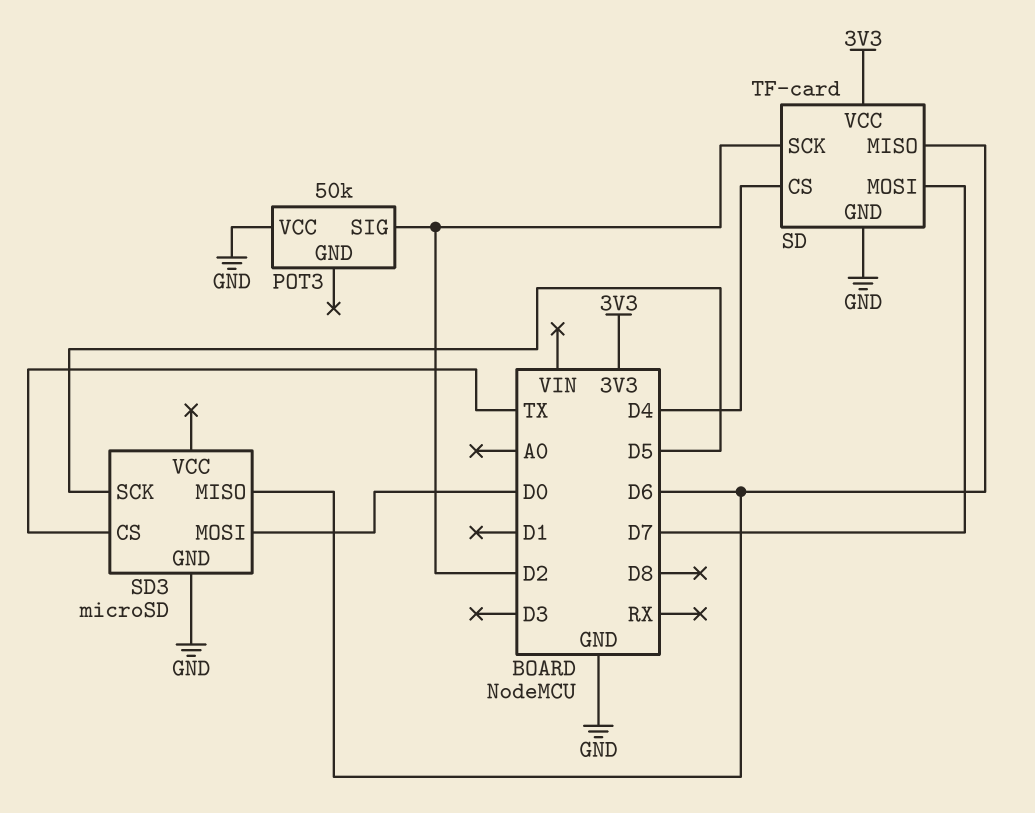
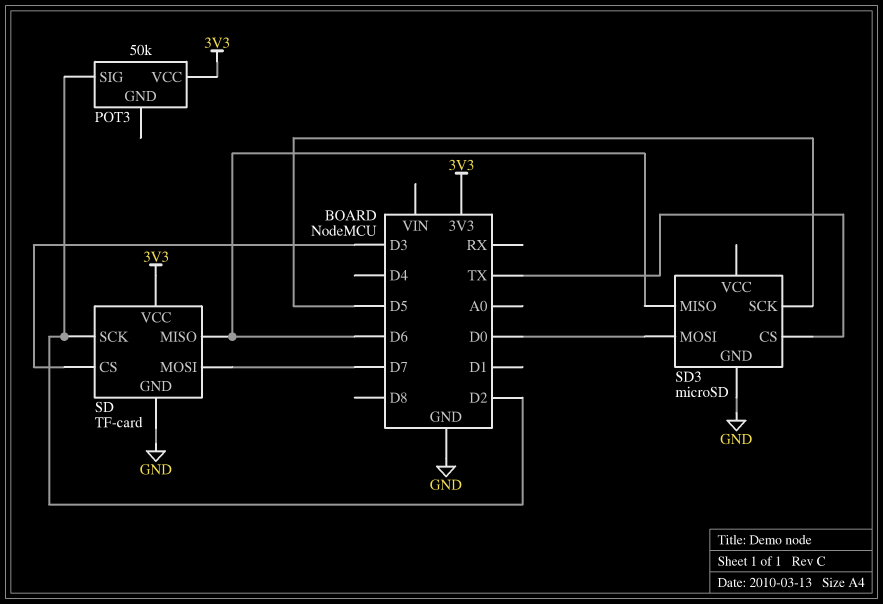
POT3 pin VCC: GND -> 3V3
SD pin CS: D4 -> D3

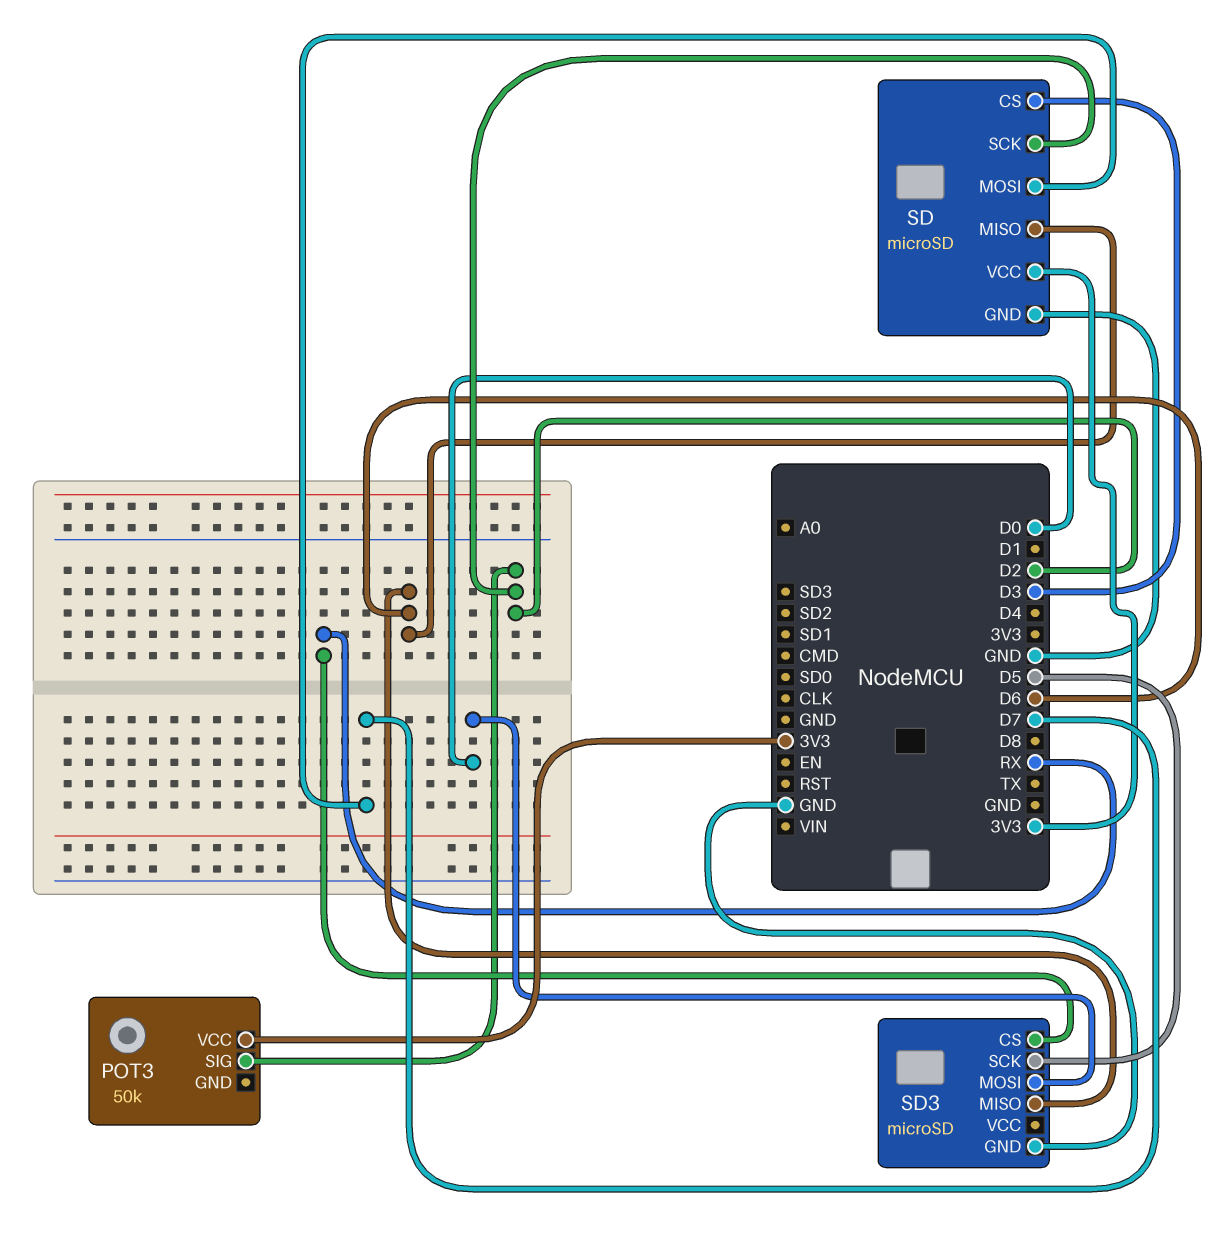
SD: TF-card -> microSD
SD3 pin CS: TX -> RX

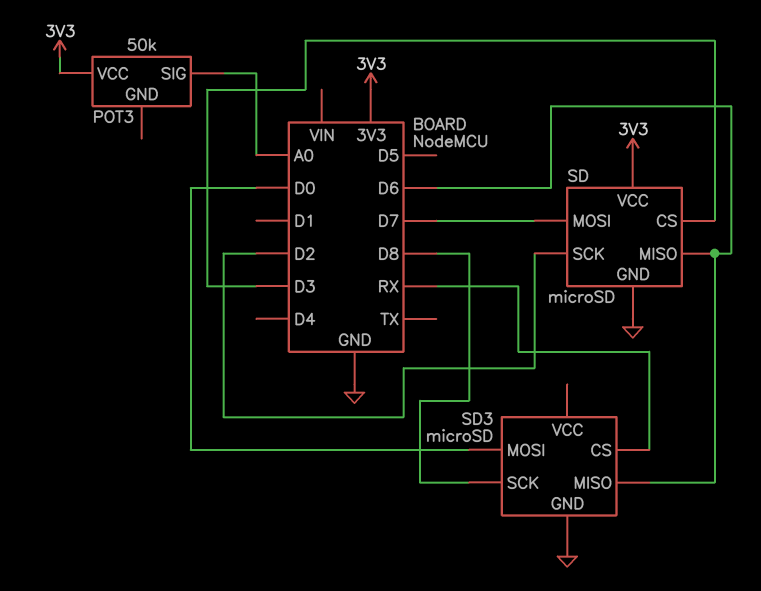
POT3 pin SIG: D2 -> A0
SD3 pin SCK: D5 -> D8

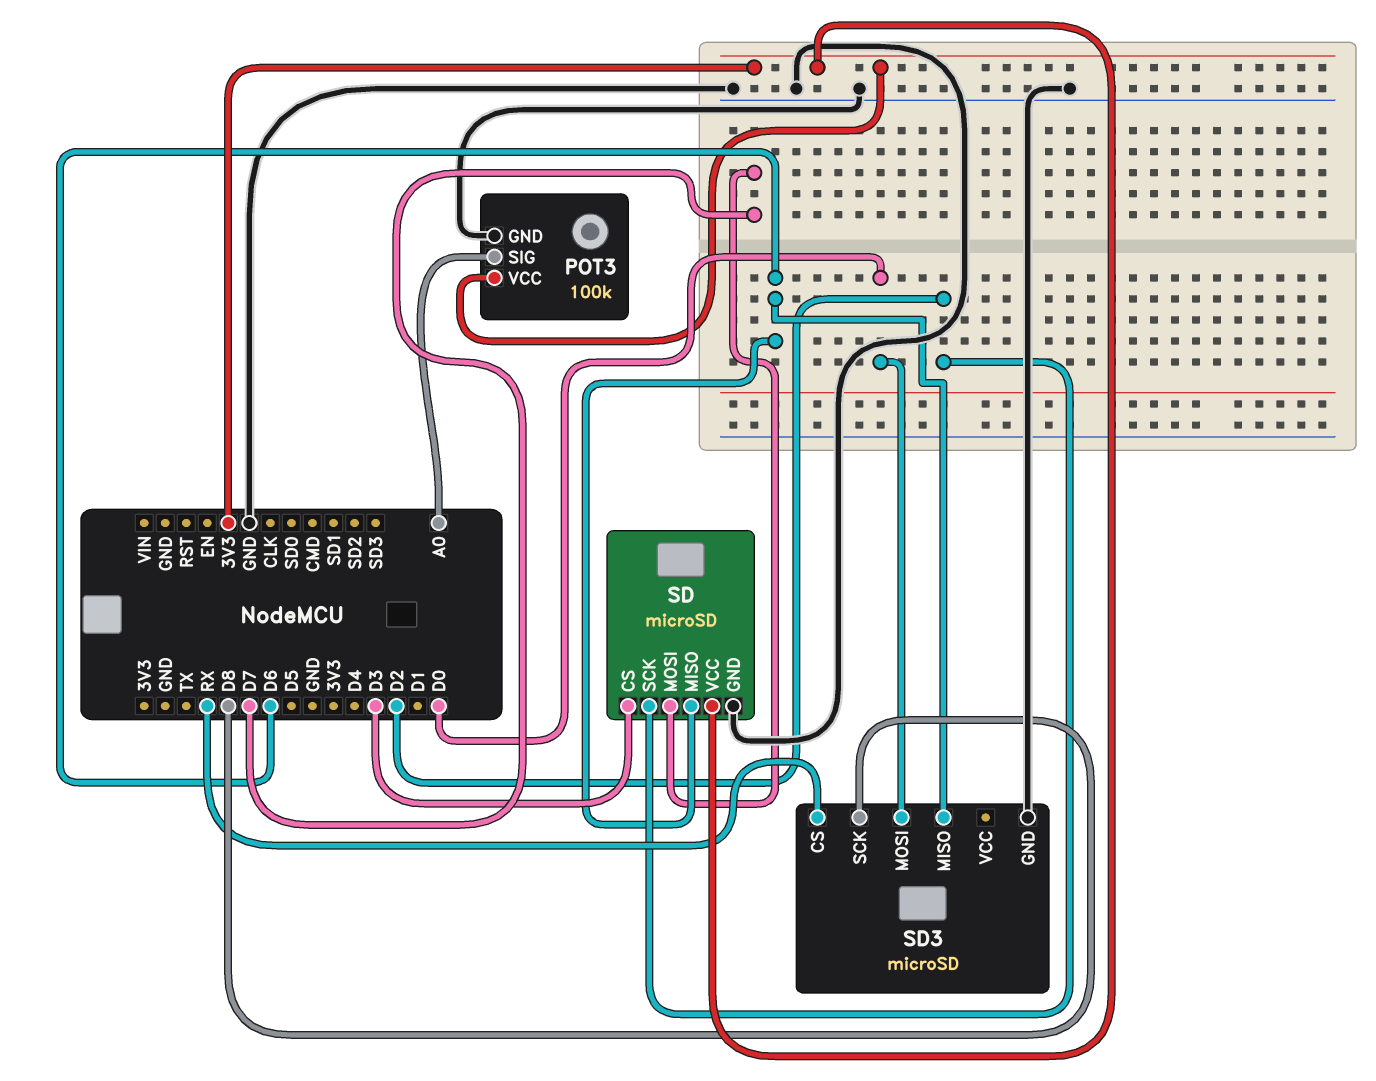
POT3: 50k -> 100k
POT3 pin GND: none -> GND

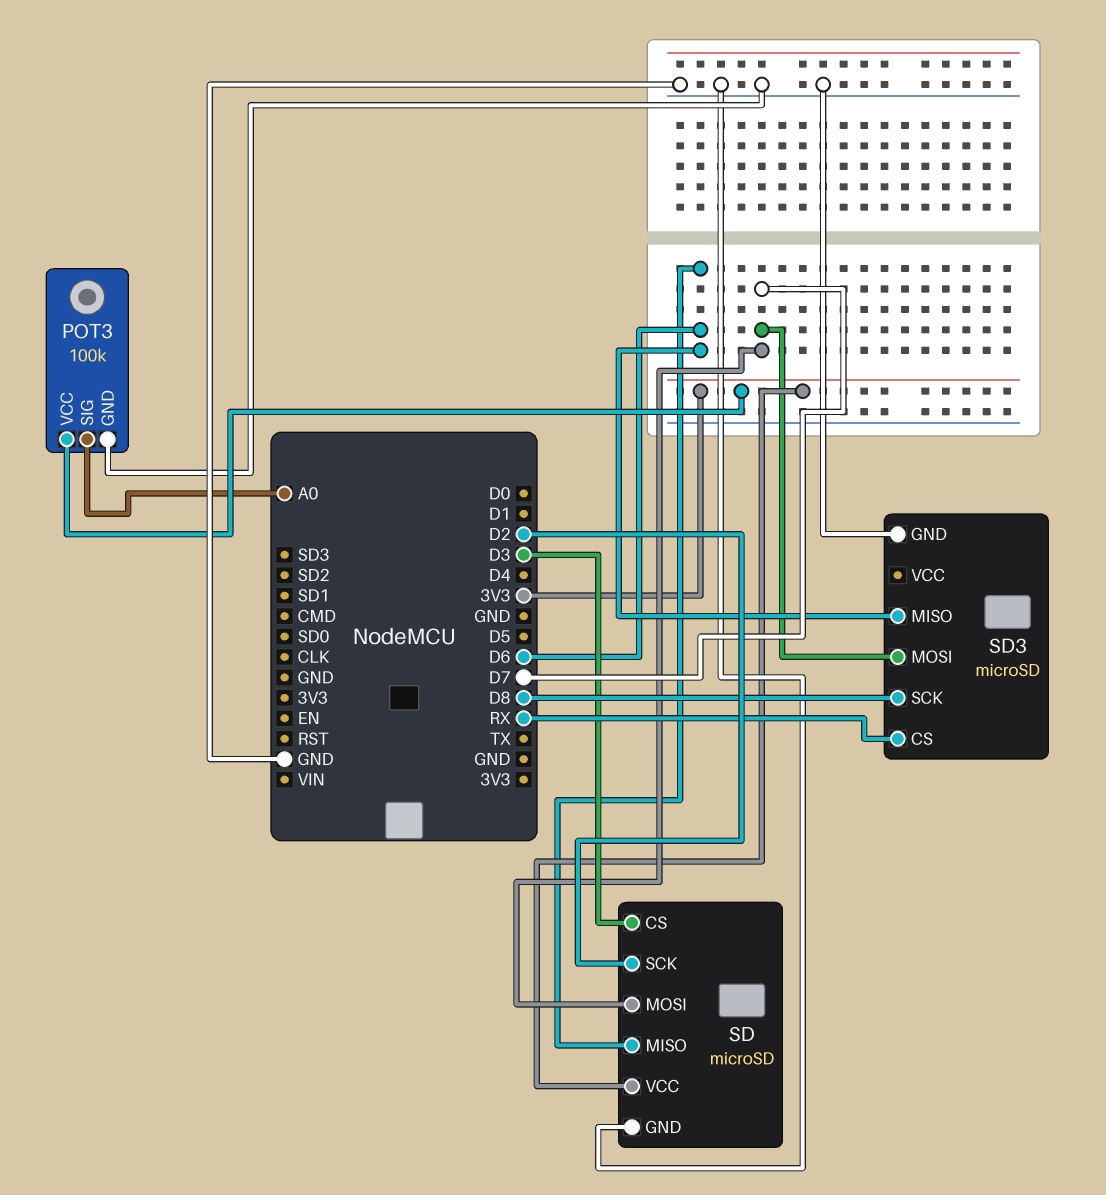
SD3 pin MOSI: D0 -> D7

